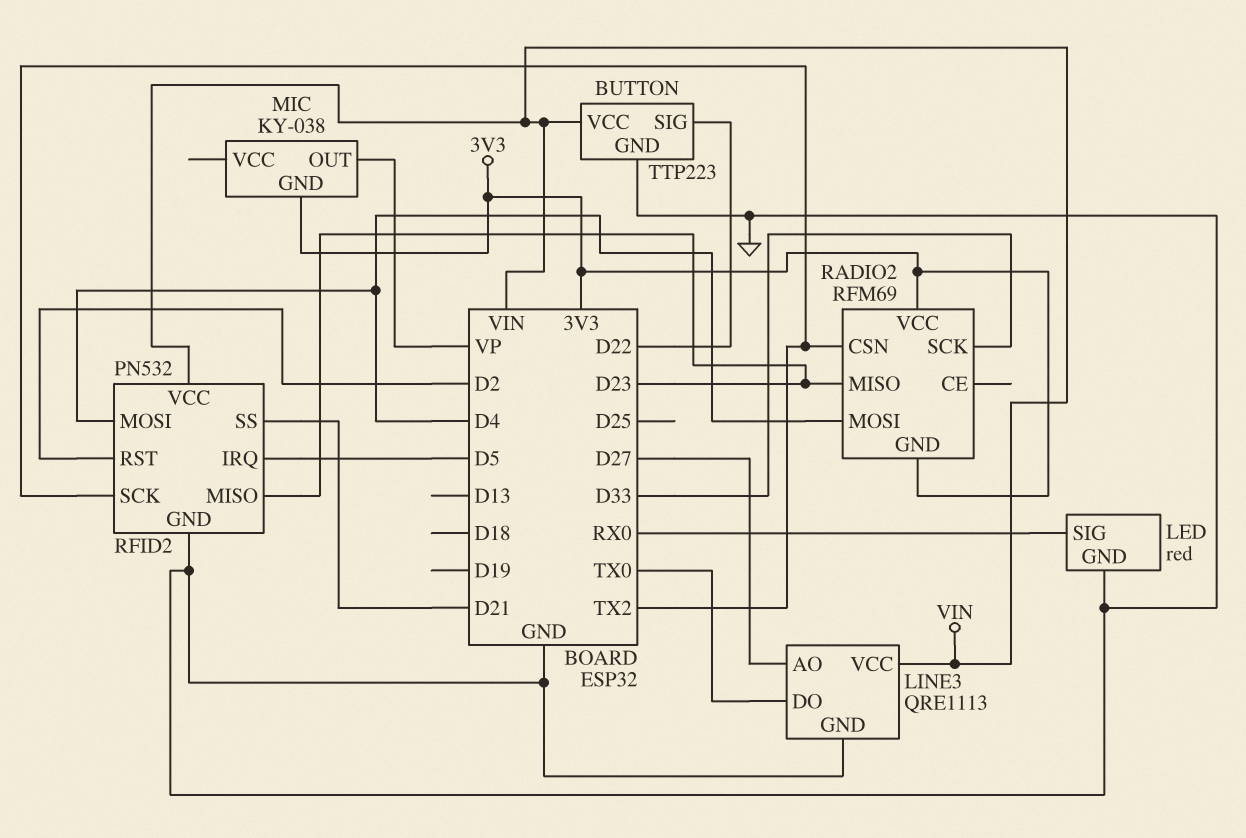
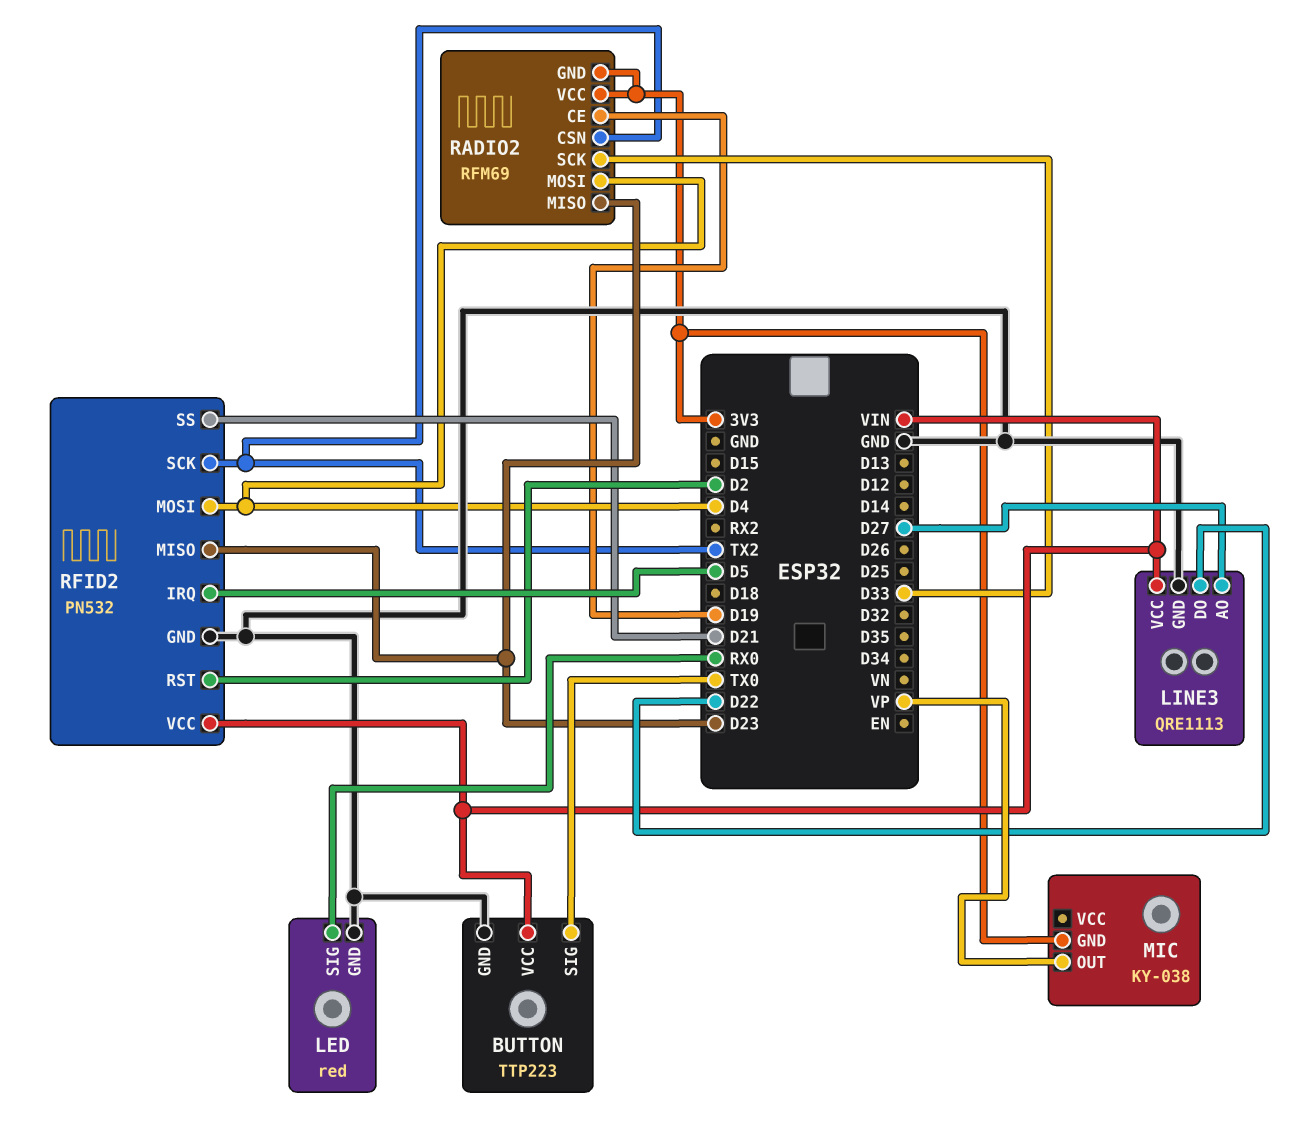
BUTTON pin SIG: D22 -> TX0
LINE3 pin DO: TX0 -> D22
RADIO2 pin CE: none -> D19

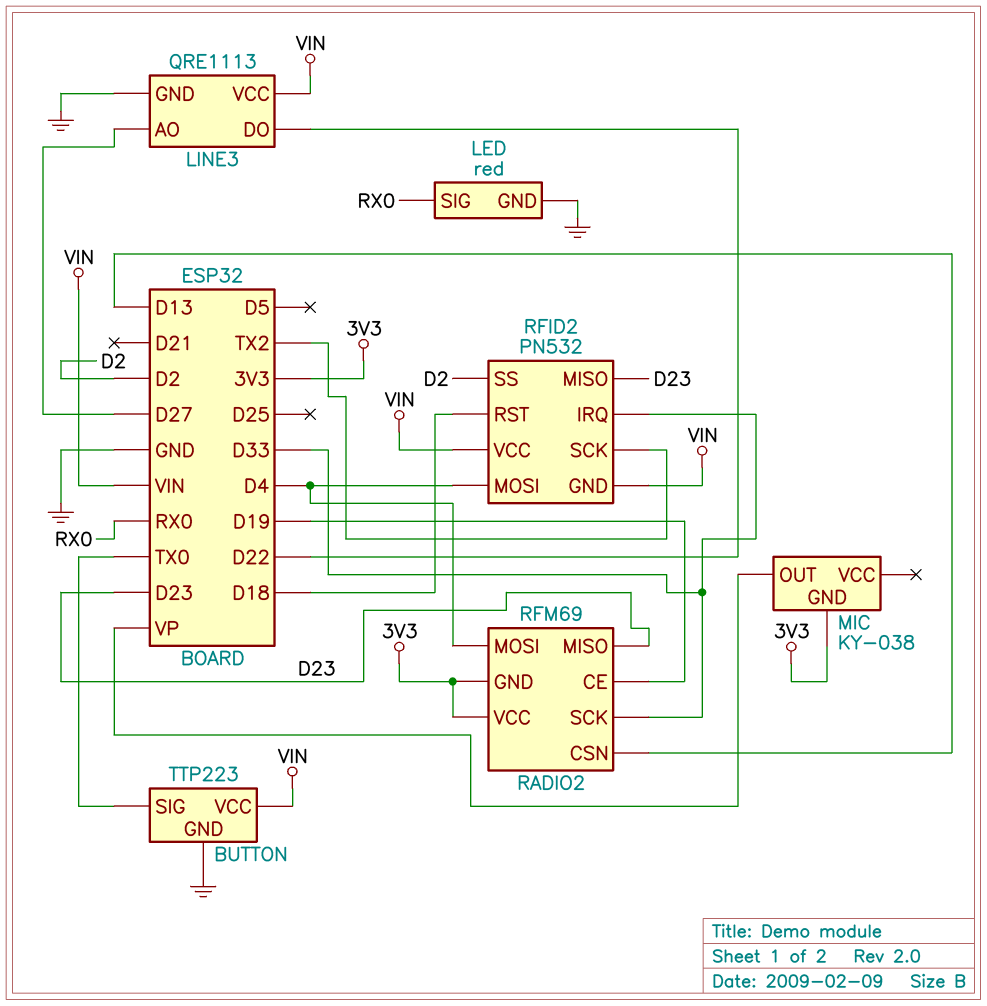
RADIO2 pin CSN: TX2 -> D13
RFID2 pin GND: GND -> VIN
RFID2 pin IRQ: D5 -> D33
RFID2 pin RST: D2 -> D18
RFID2 pin SS: D21 -> D2

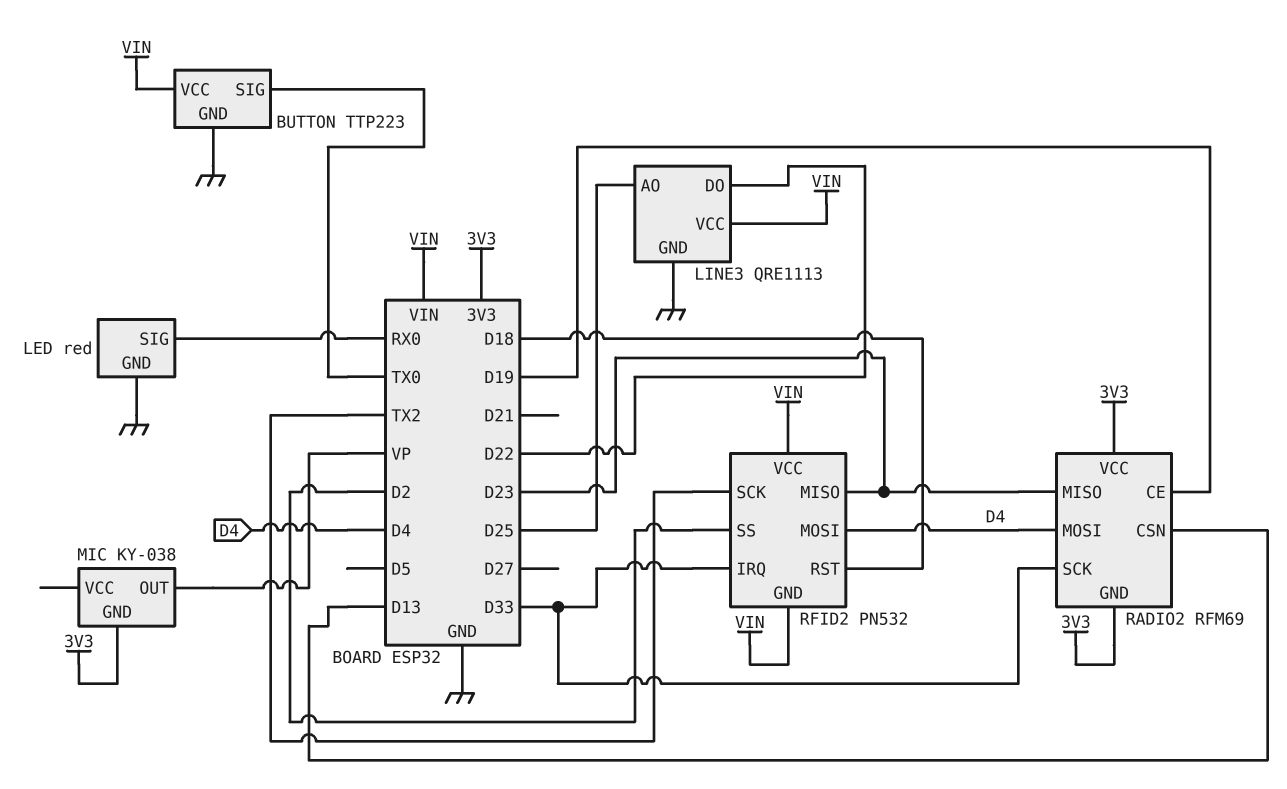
LINE3 pin AO: D27 -> D25

